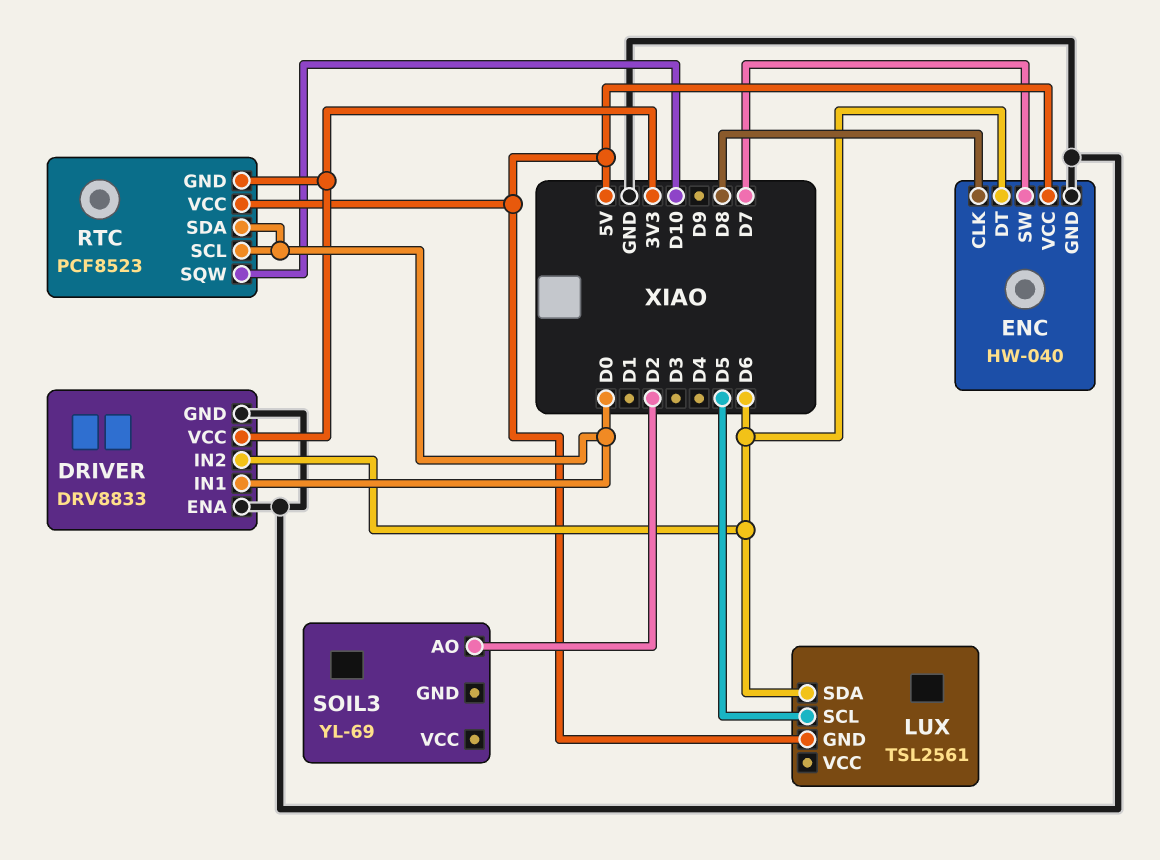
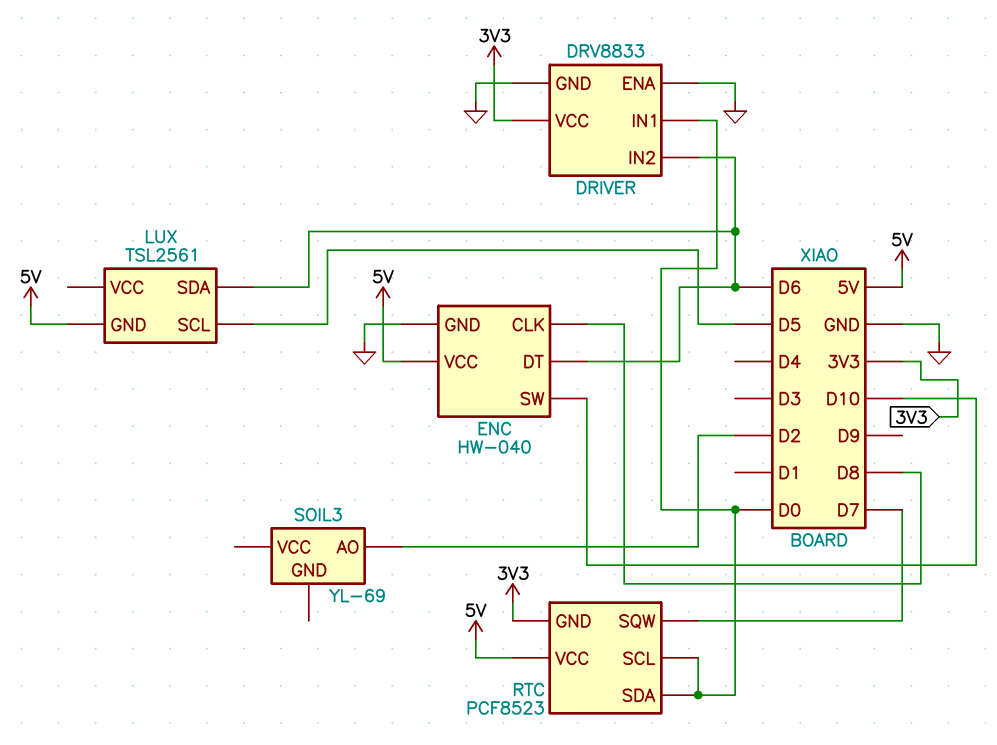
ENC pin SW: D7 -> D10
RTC pin SQW: D10 -> D7

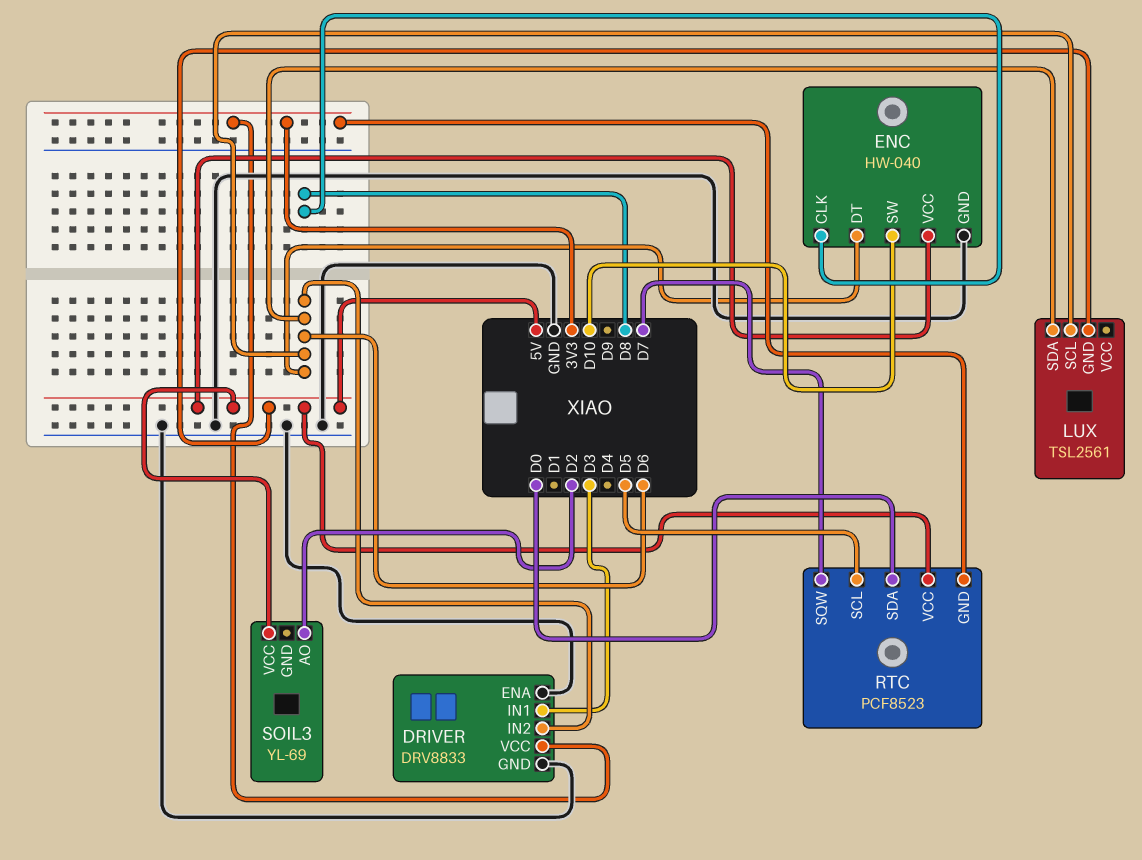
DRIVER pin IN1: D0 -> D3
LUX pin SCL: D5 -> D6
RTC pin SCL: D0 -> D5
SOIL3 pin VCC: none -> 5V

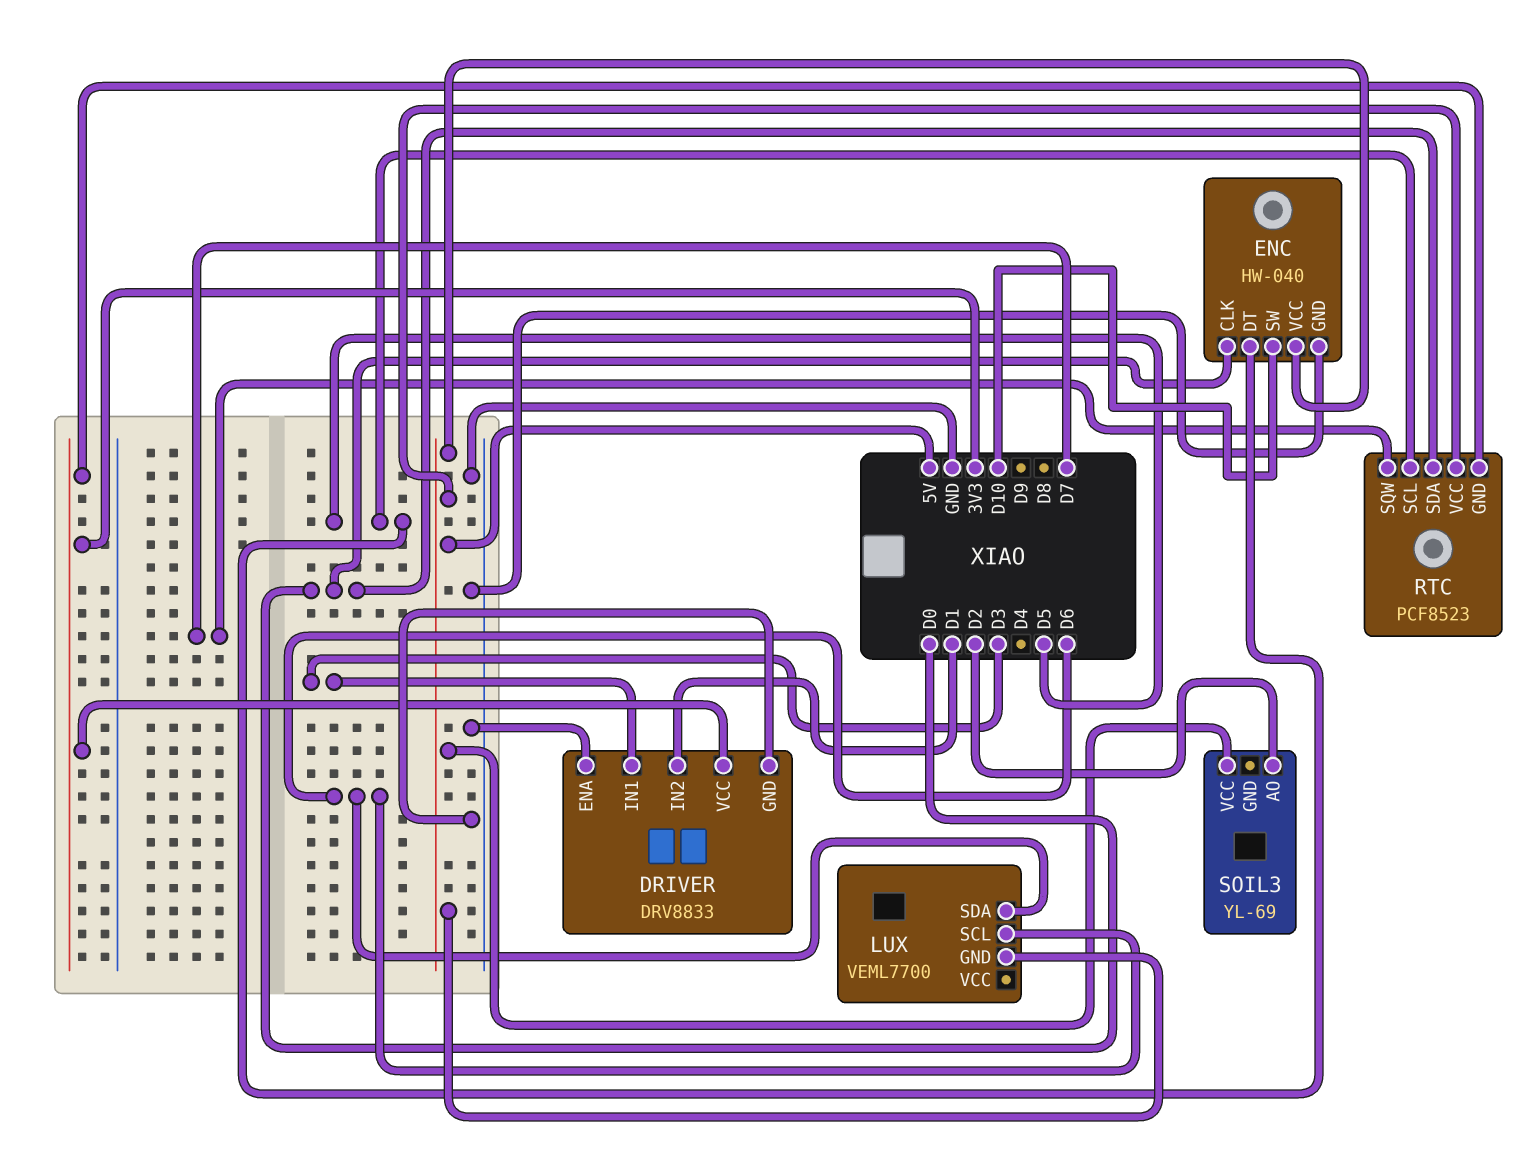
DRIVER pin IN2: D6 -> D1
ENC pin CLK: D8 -> D0
ENC pin DT: D6 -> D5
LUX: TSL2561 -> VEML7700

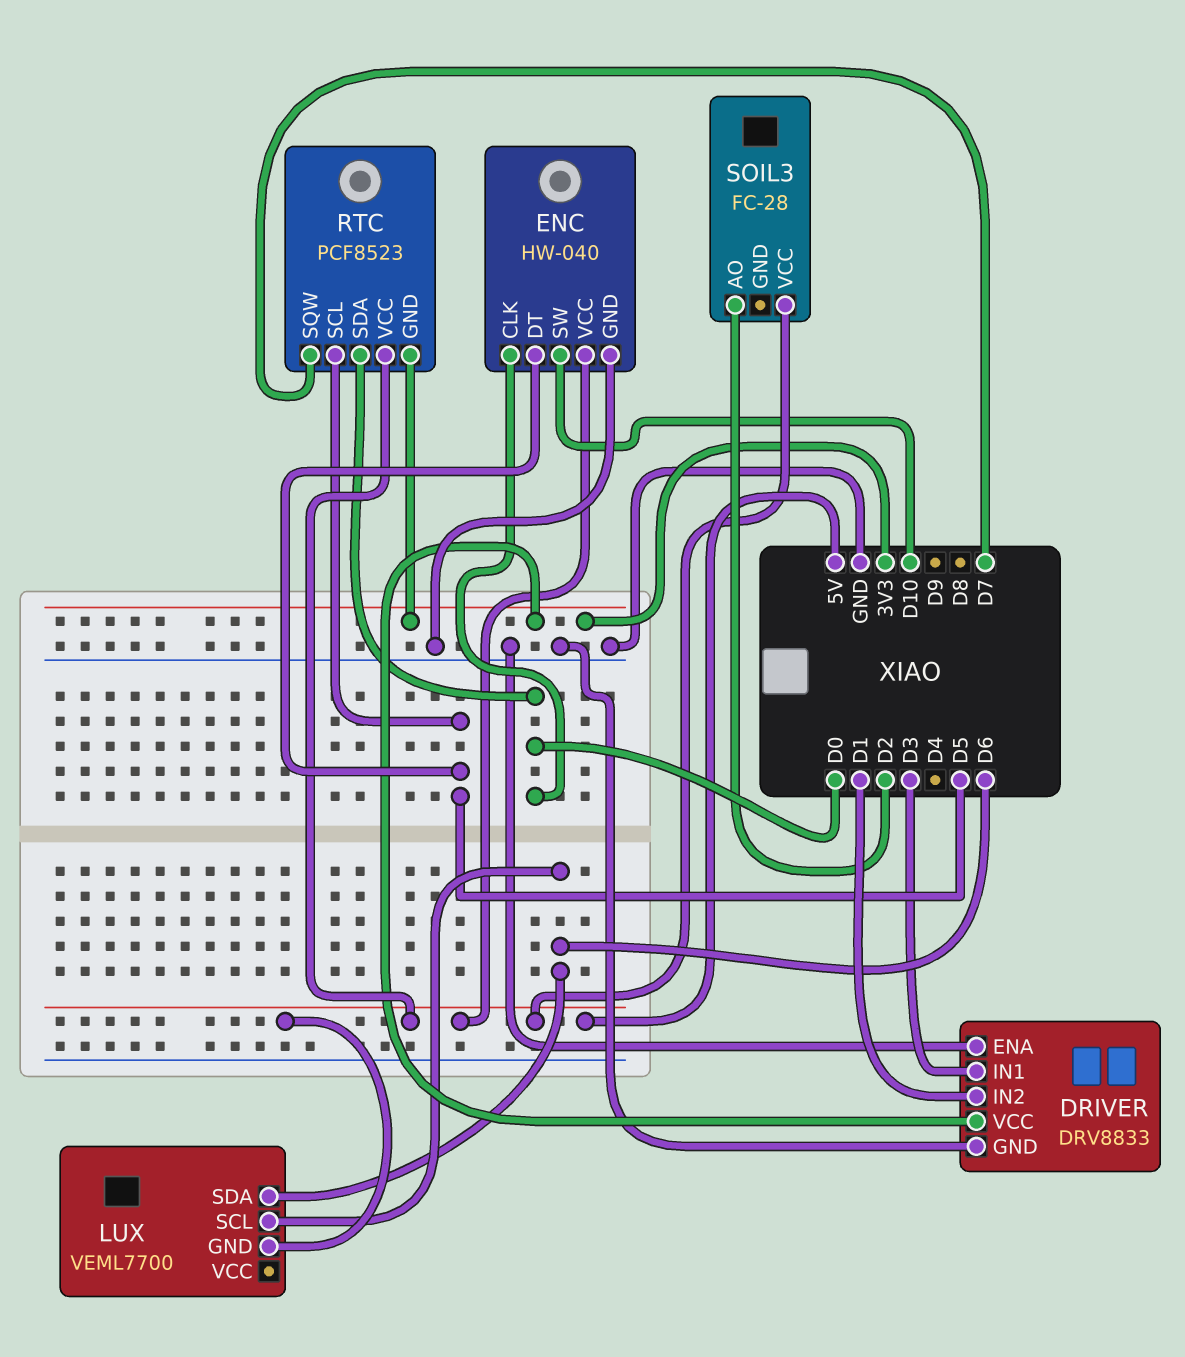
SOIL3: YL-69 -> FC-28

